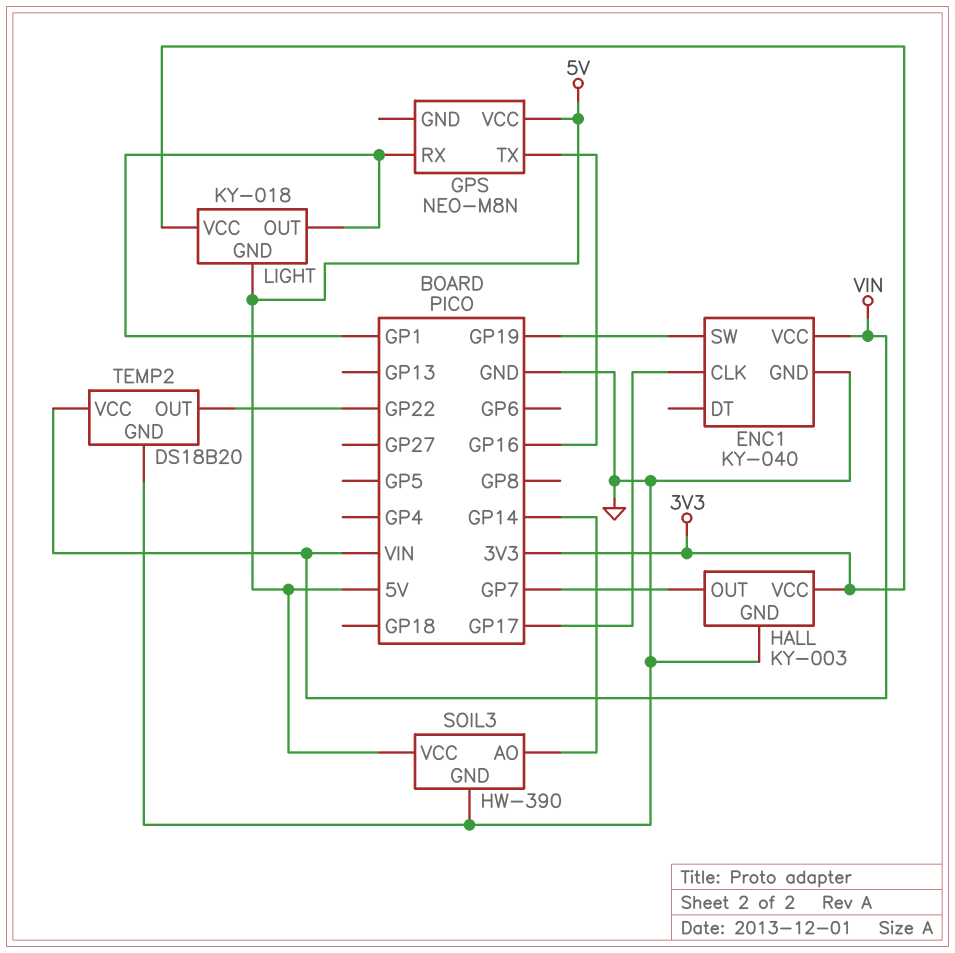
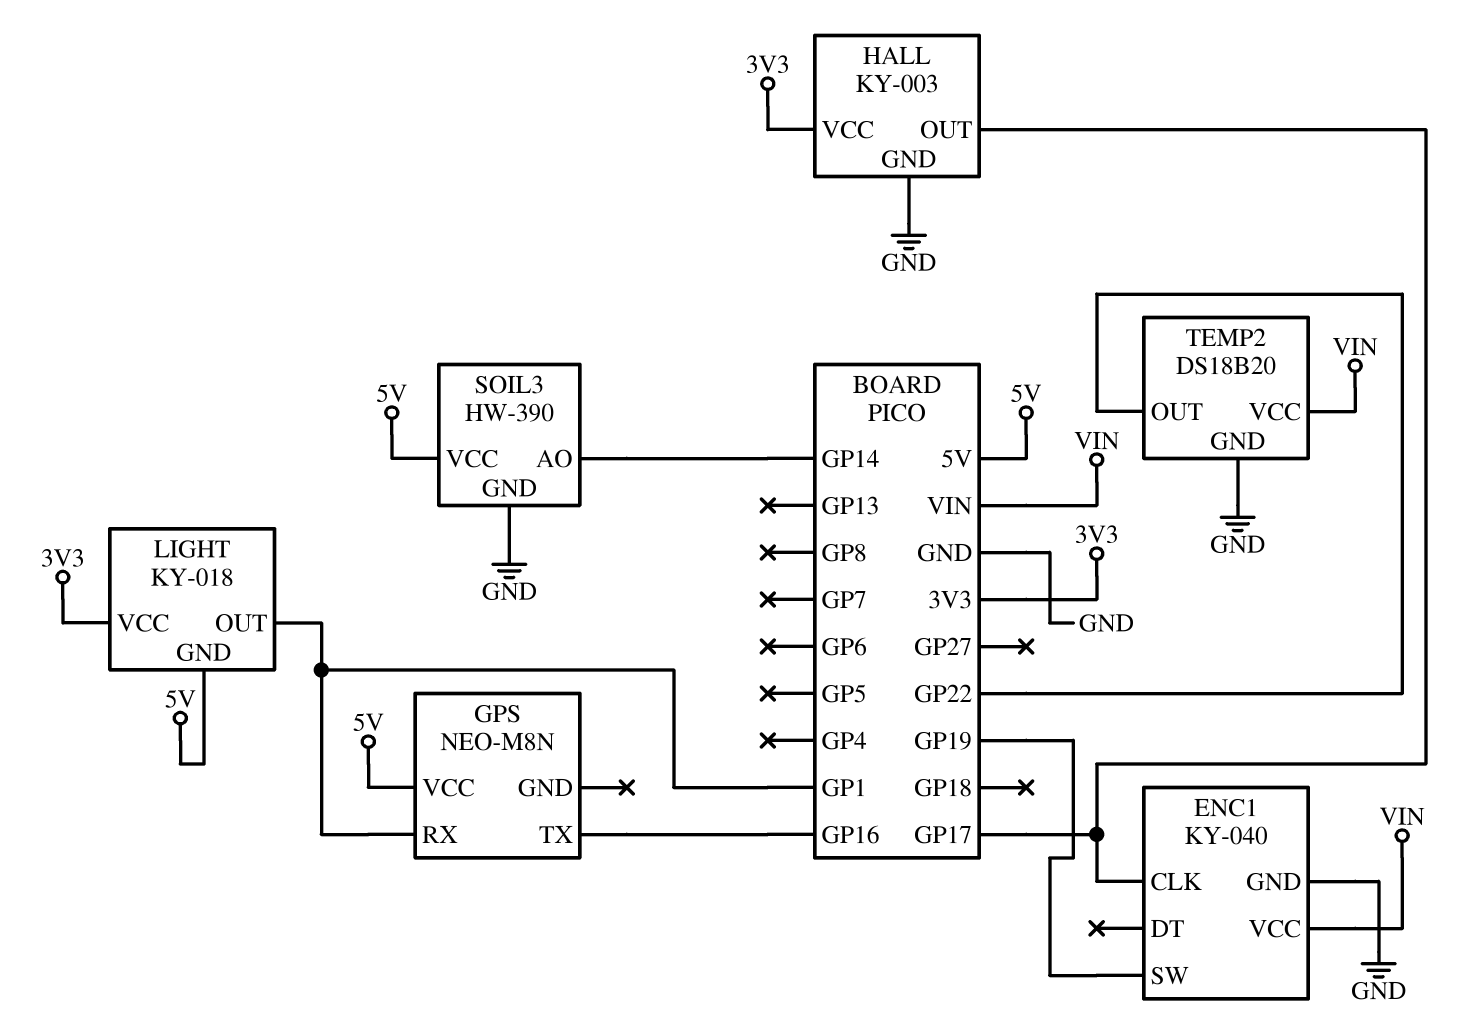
HALL pin OUT: GP7 -> GP17

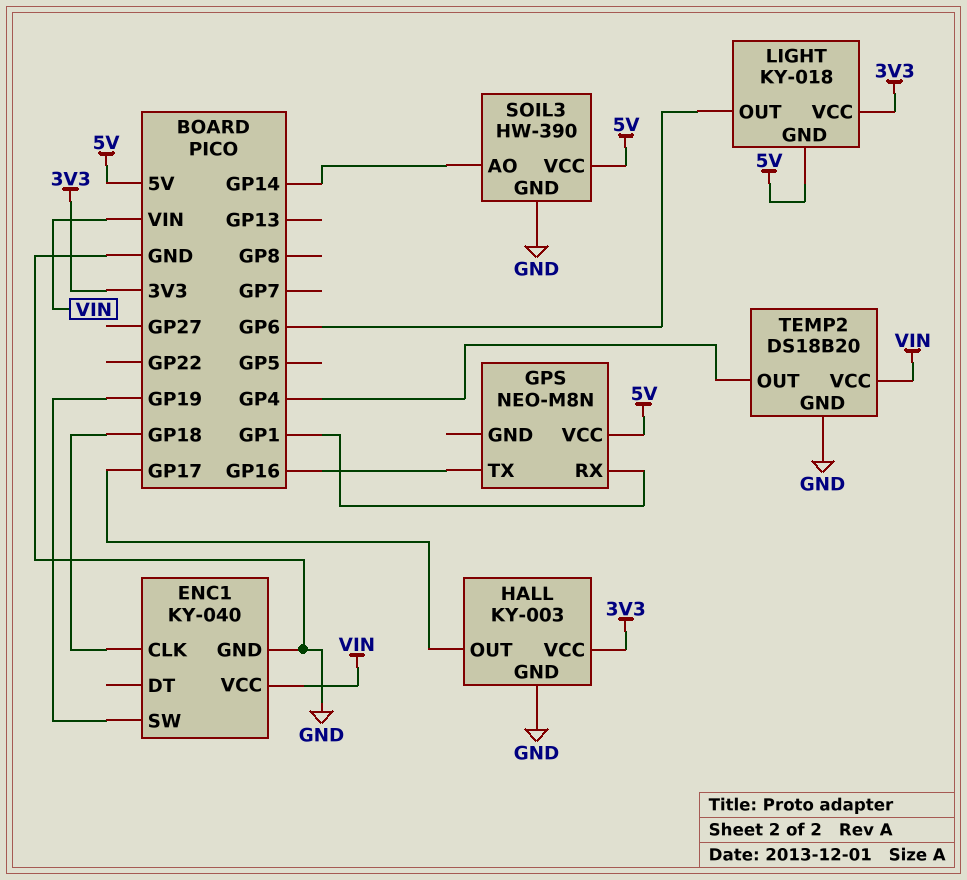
ENC1 pin CLK: GP17 -> GP18
LIGHT pin OUT: GP1 -> GP6
TEMP2 pin OUT: GP22 -> GP4

